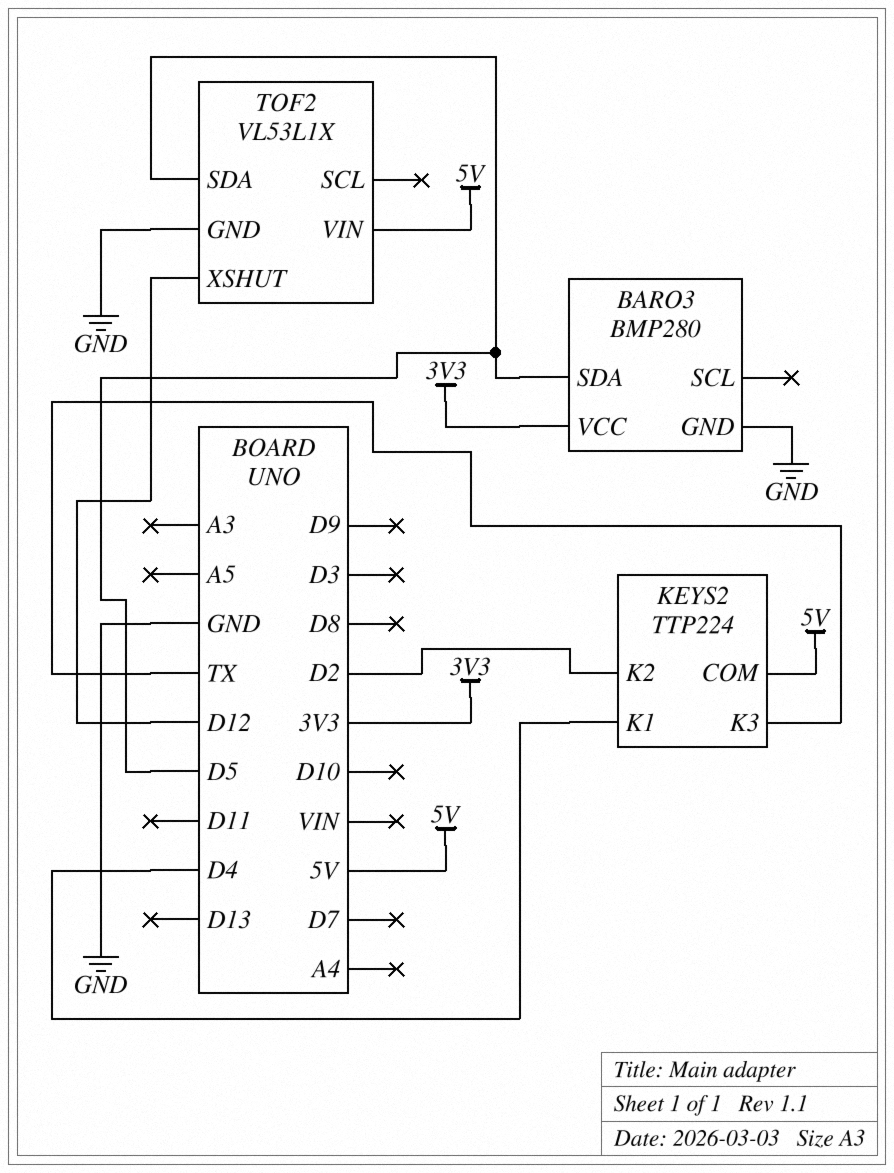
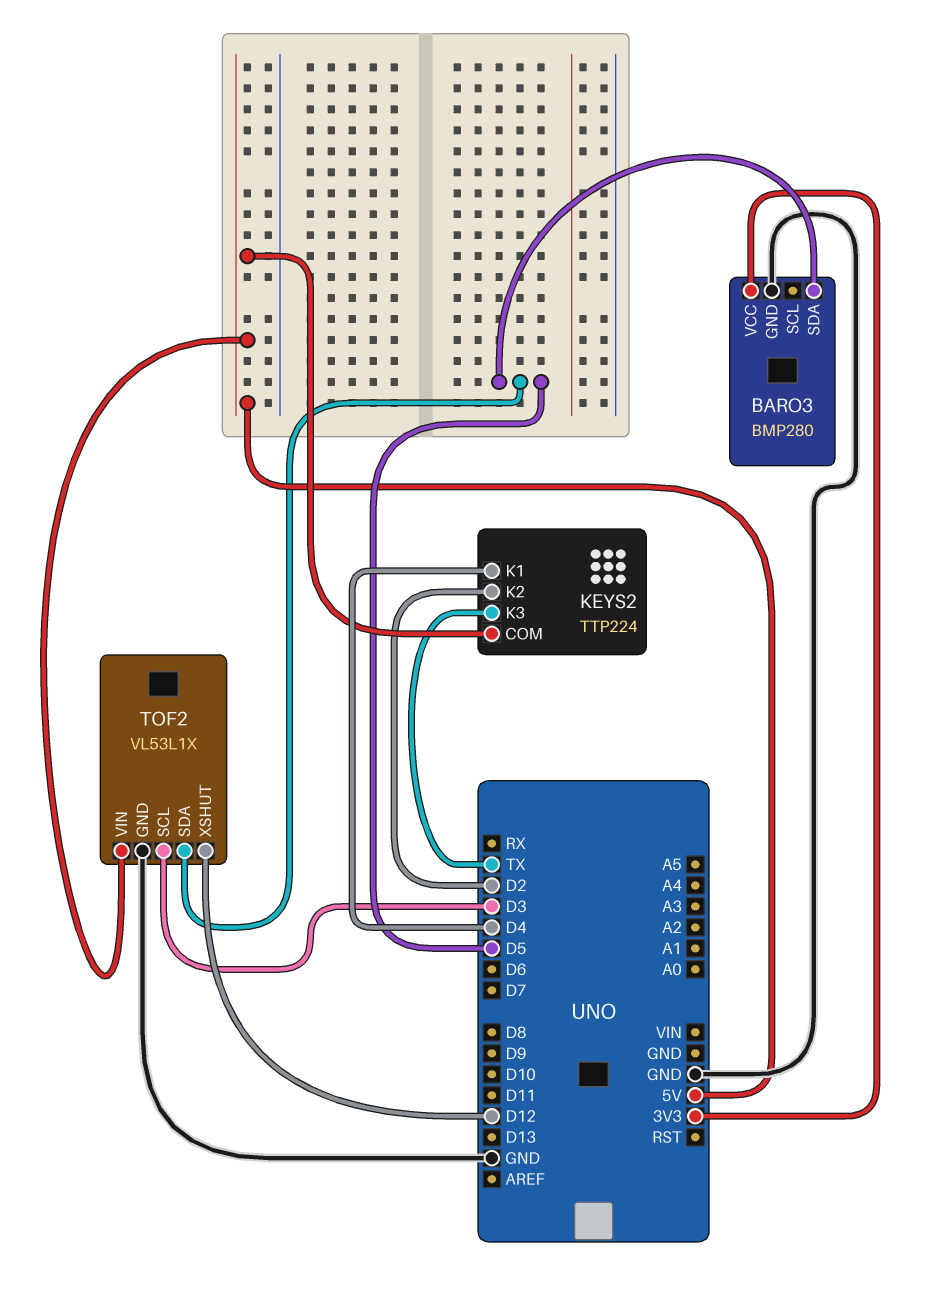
TOF2 pin SCL: none -> D3

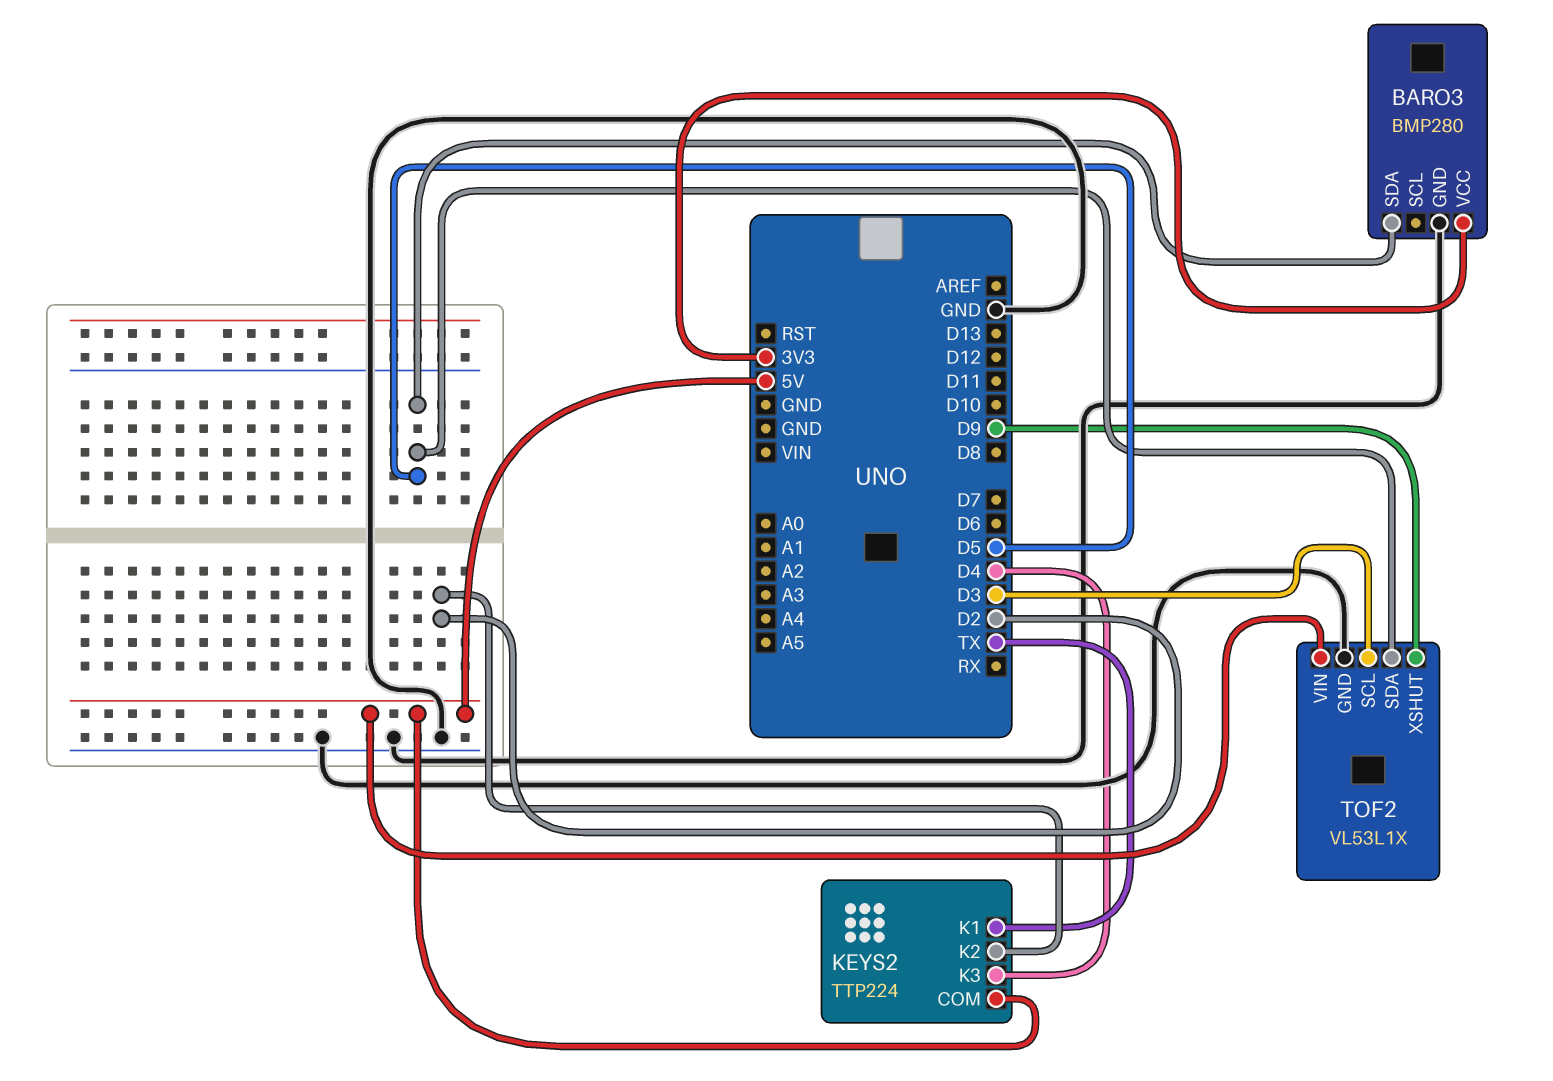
KEYS2 pin K1: D4 -> TX
KEYS2 pin K3: TX -> D4
TOF2 pin XSHUT: D12 -> D9

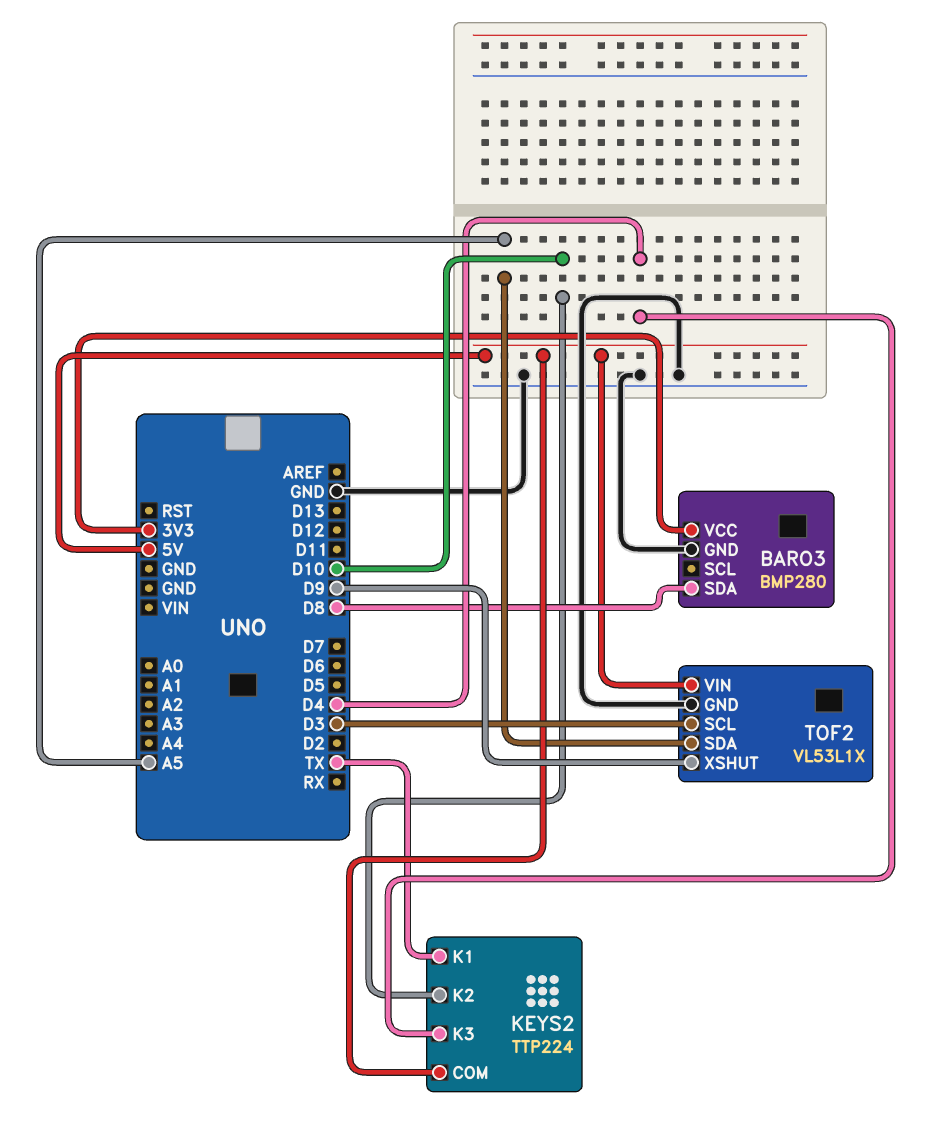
BARO3 pin SDA: D5 -> D8
KEYS2 pin K2: D2 -> D10
TOF2 pin SDA: D5 -> A5

